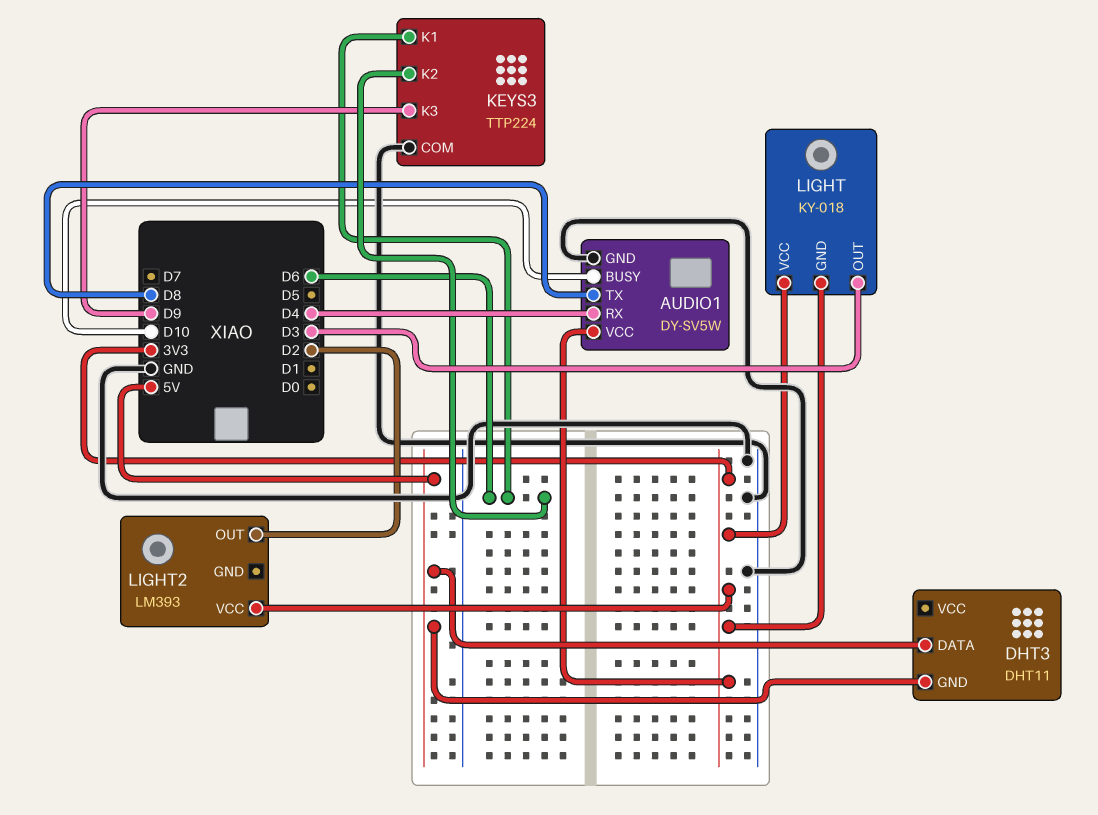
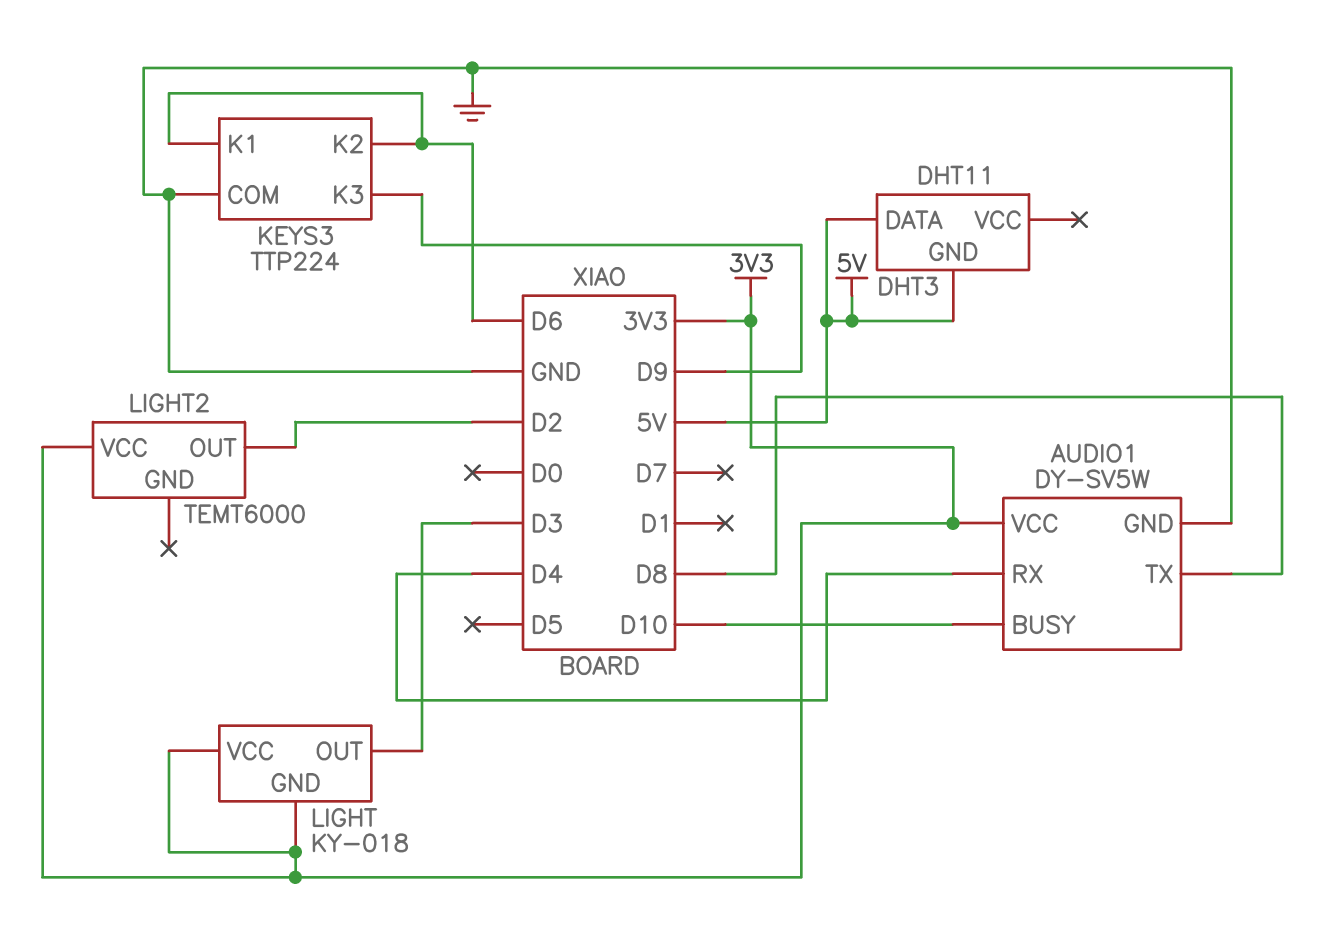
LIGHT2: LM393 -> TEMT6000

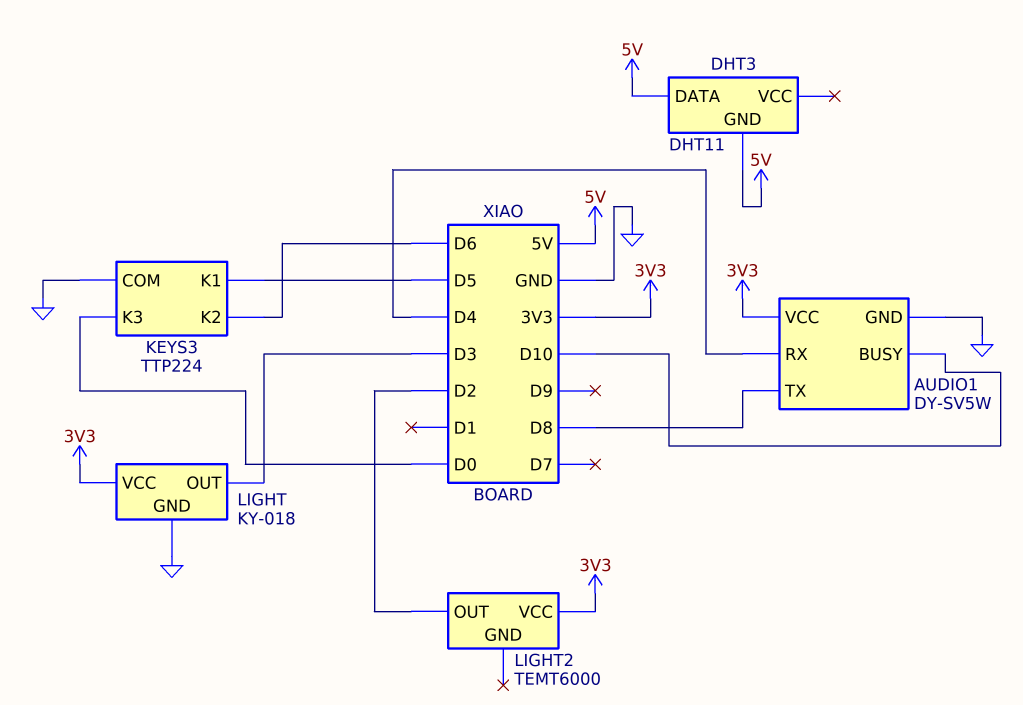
KEYS3 pin K1: D6 -> D5
KEYS3 pin K3: D9 -> D0
LIGHT pin GND: 3V3 -> GND

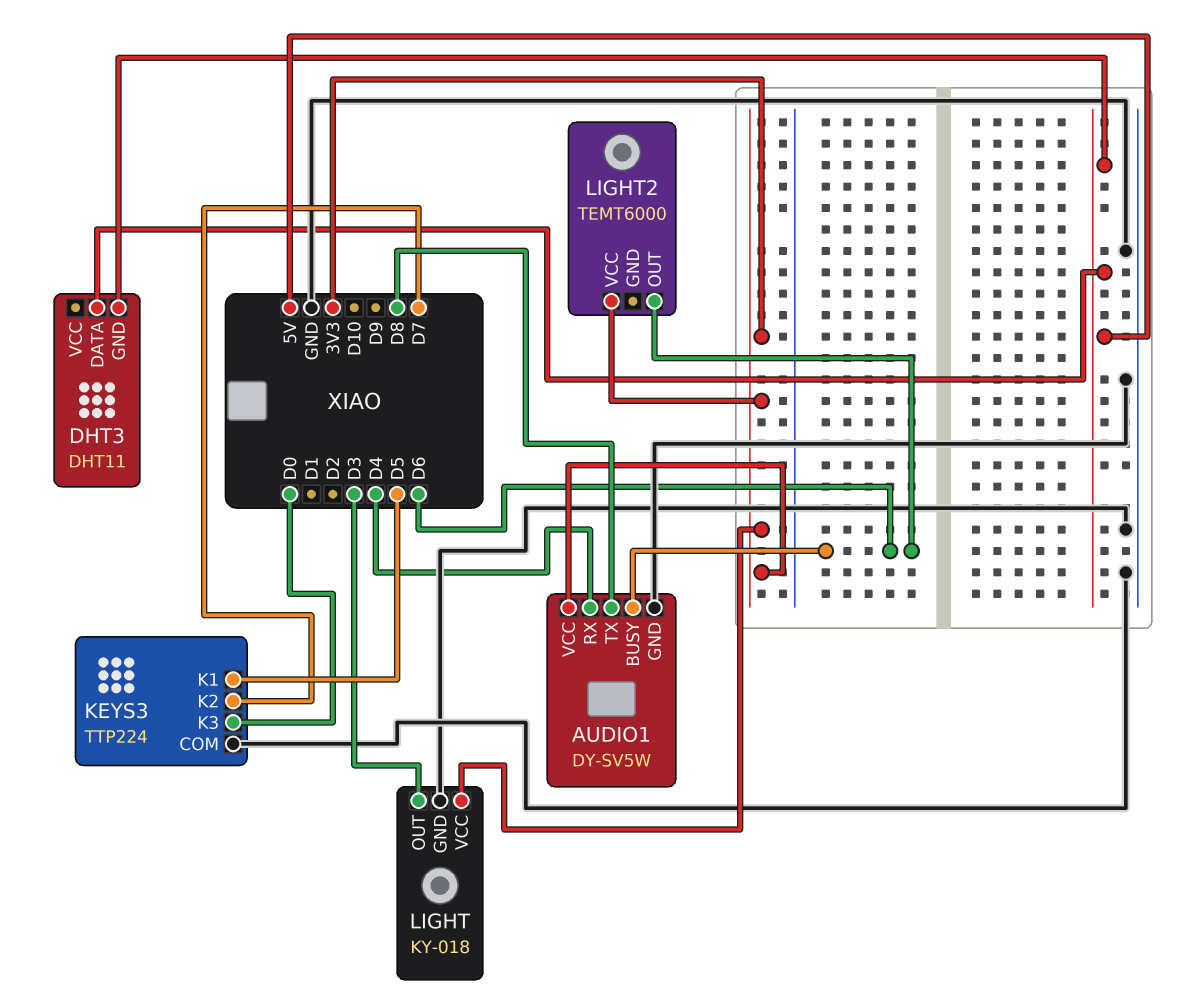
AUDIO1 pin BUSY: D10 -> D6
KEYS3 pin K2: D6 -> D7
LIGHT2 pin OUT: D2 -> D6

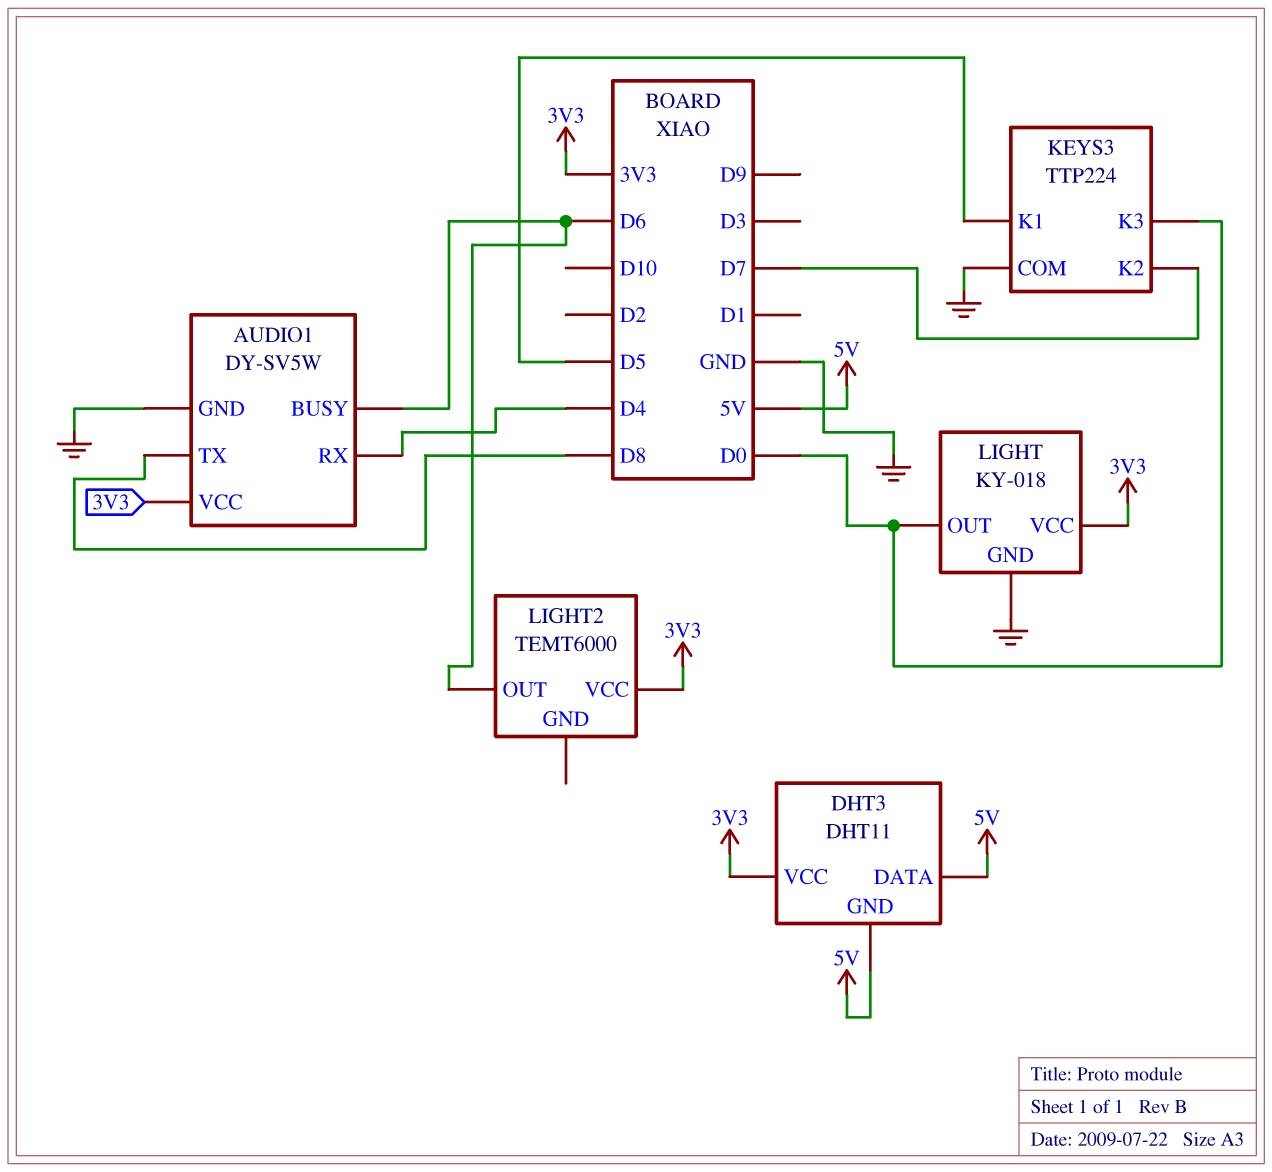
DHT3 pin VCC: none -> 3V3
LIGHT pin OUT: D3 -> D0

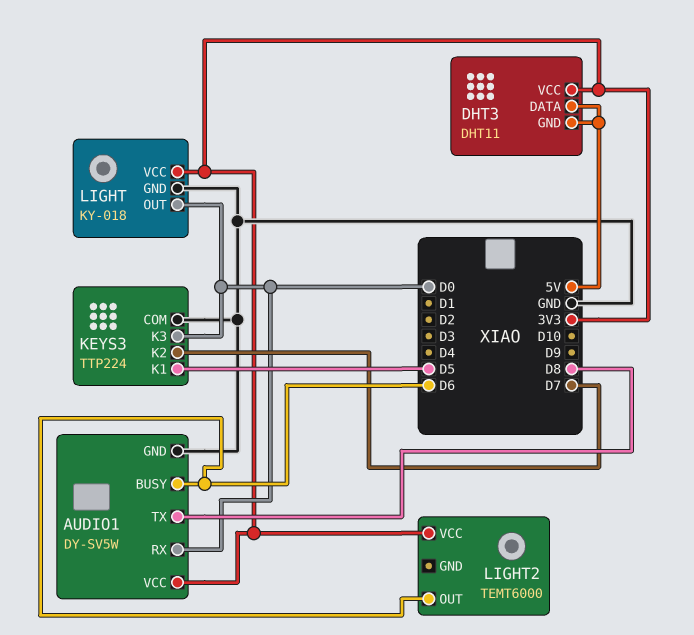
AUDIO1 pin RX: D4 -> D0

